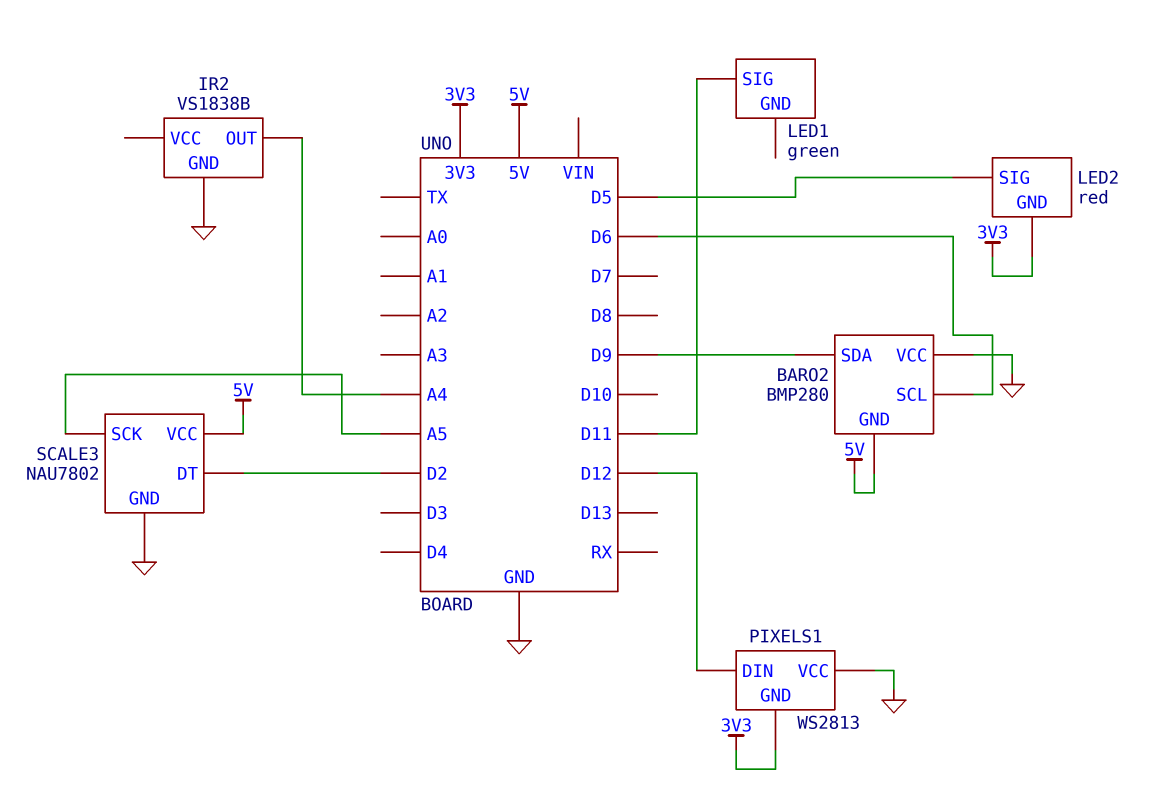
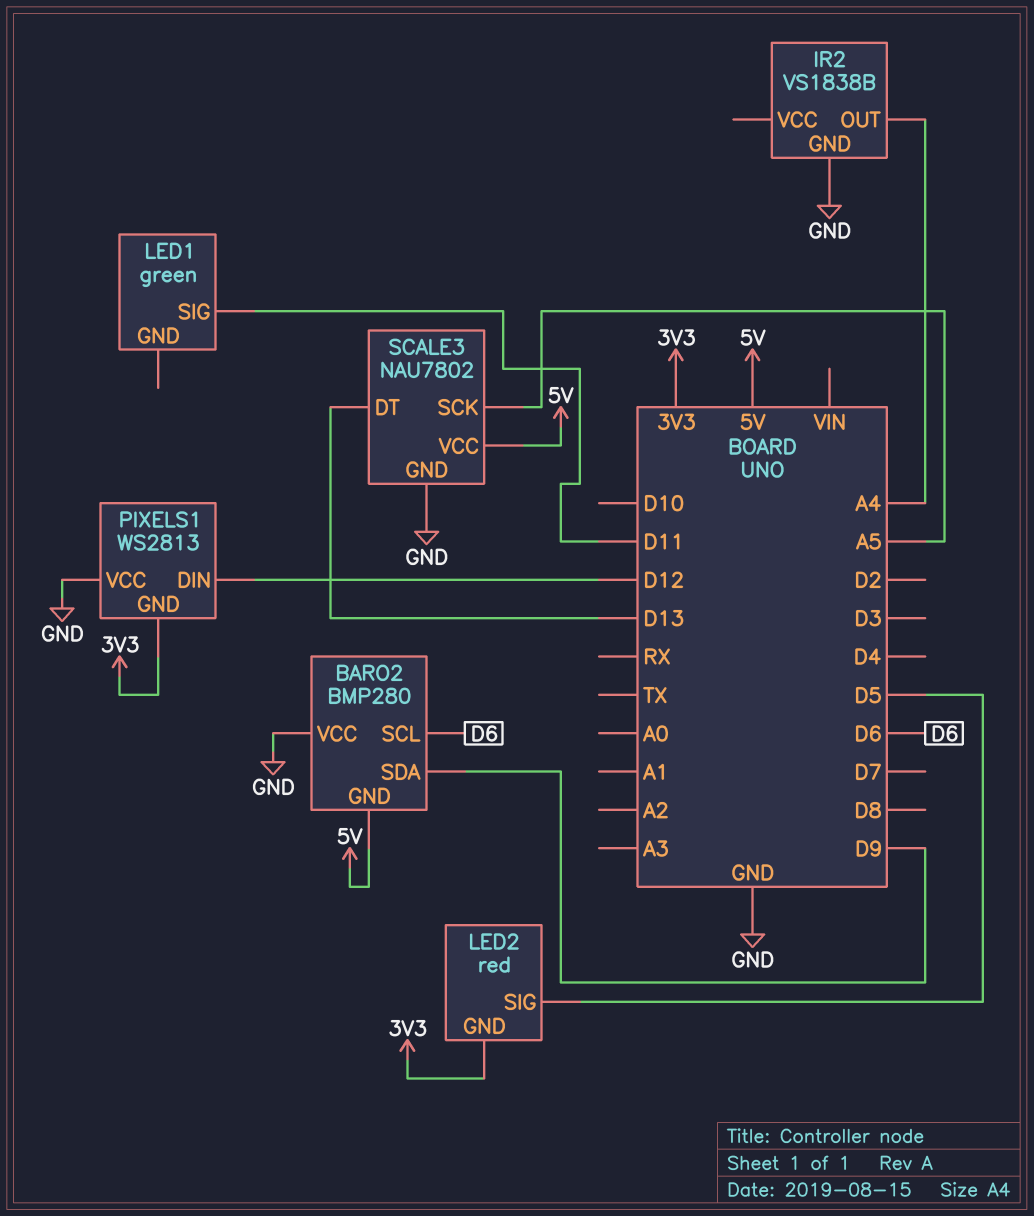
SCALE3 pin DT: D2 -> D13

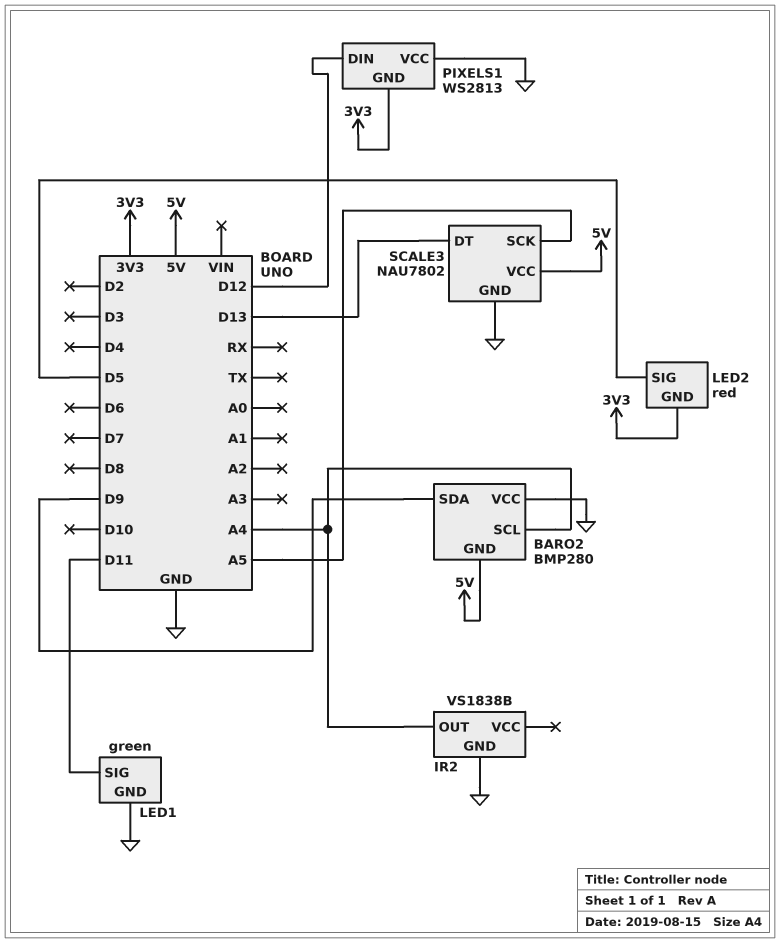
BARO2 pin SCL: D6 -> A4
LED1 pin GND: none -> GND

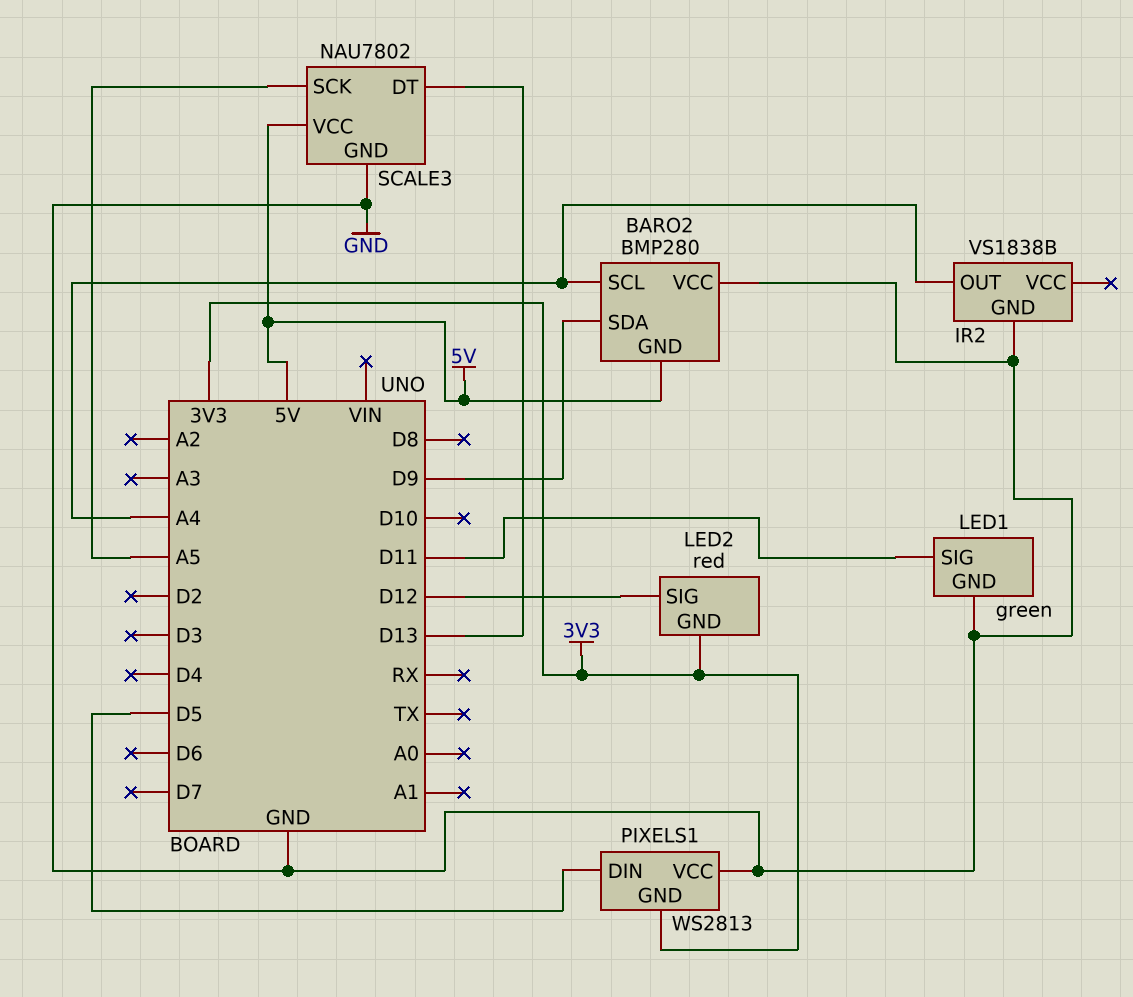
LED2 pin SIG: D5 -> D12
PIXELS1 pin DIN: D12 -> D5

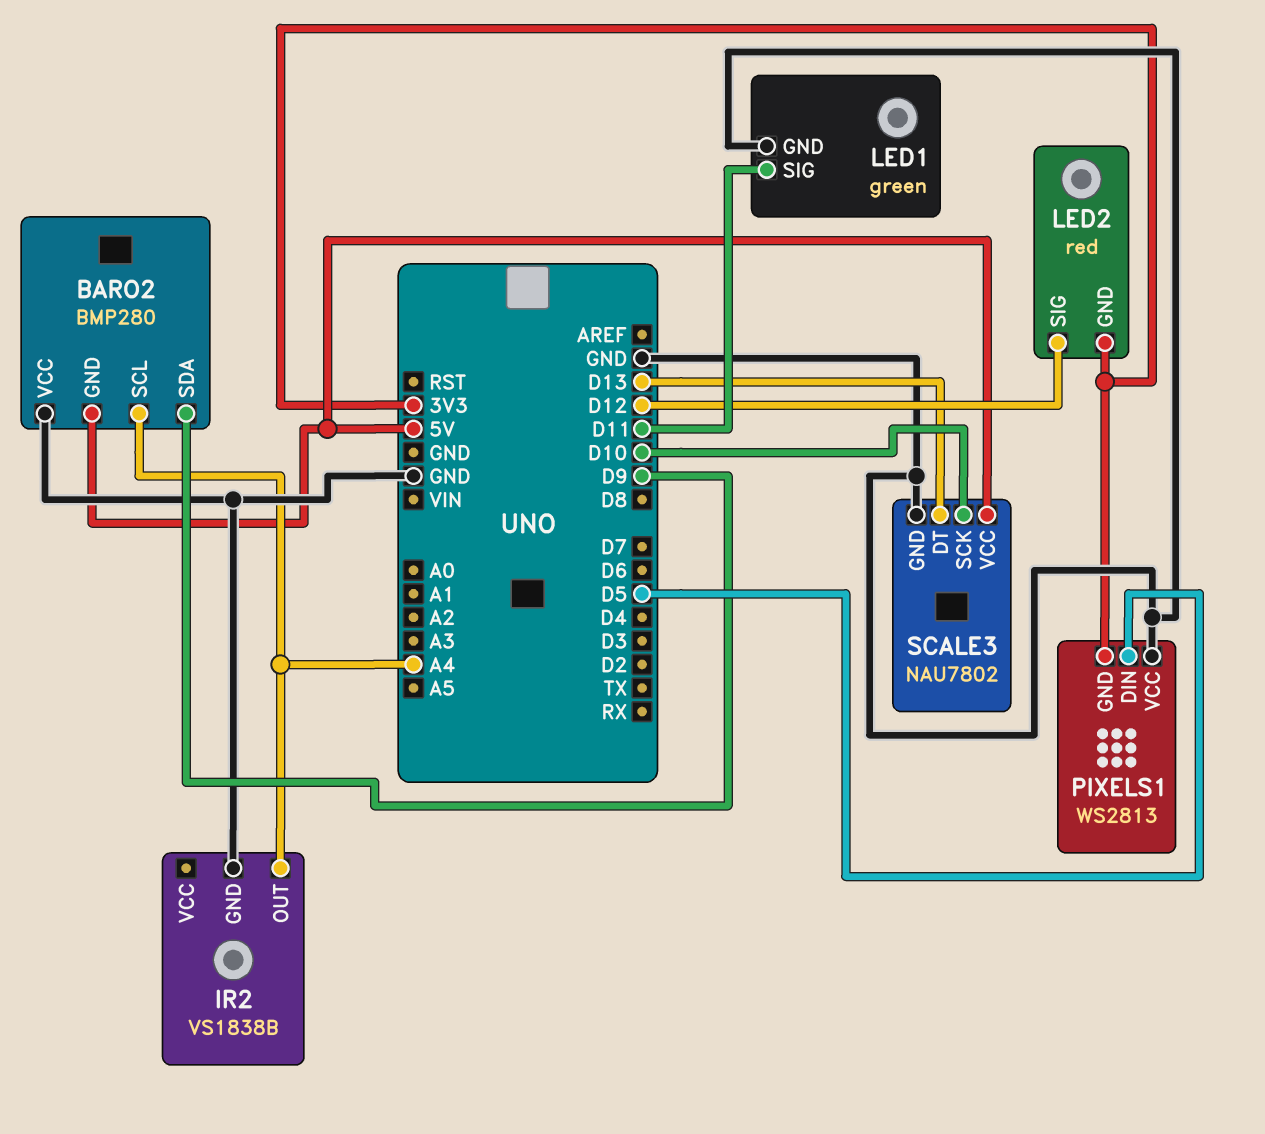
SCALE3 pin SCK: A5 -> D10

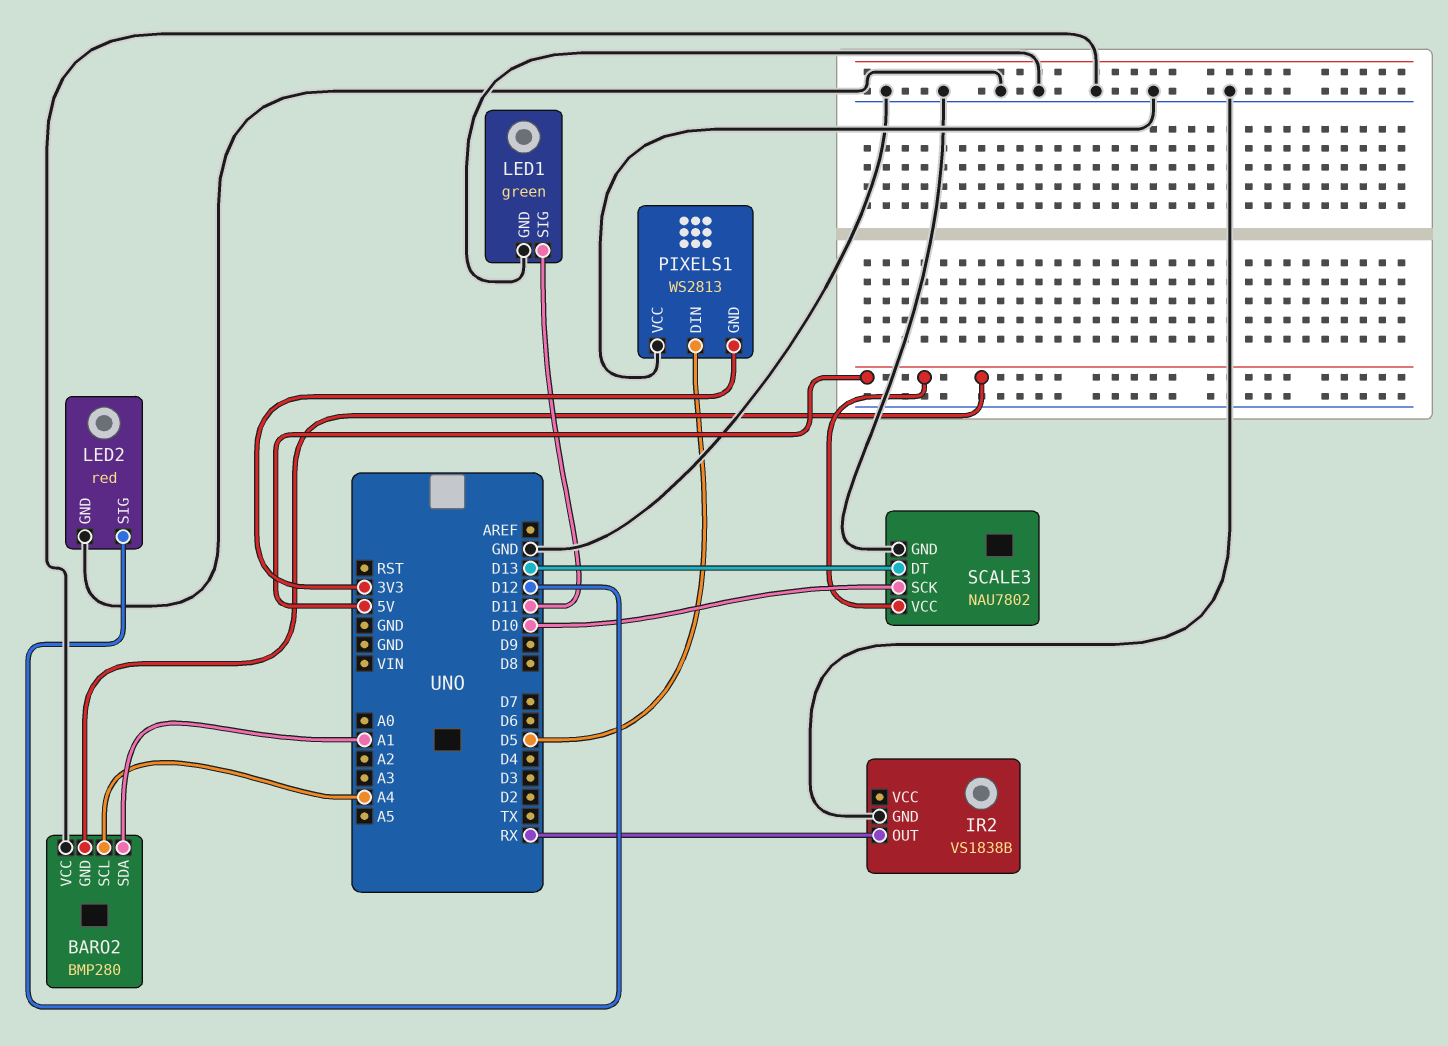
BARO2 pin SDA: D9 -> A1
IR2 pin OUT: A4 -> RX
LED2 pin GND: 3V3 -> GND

